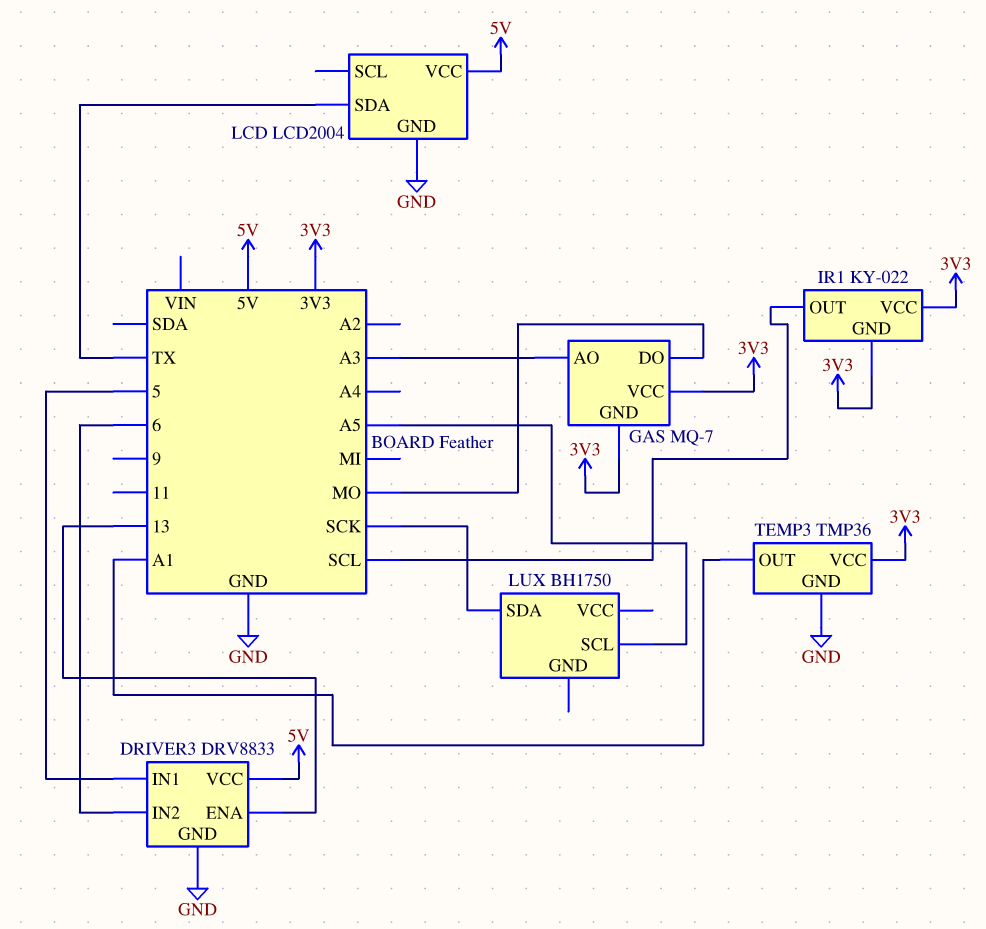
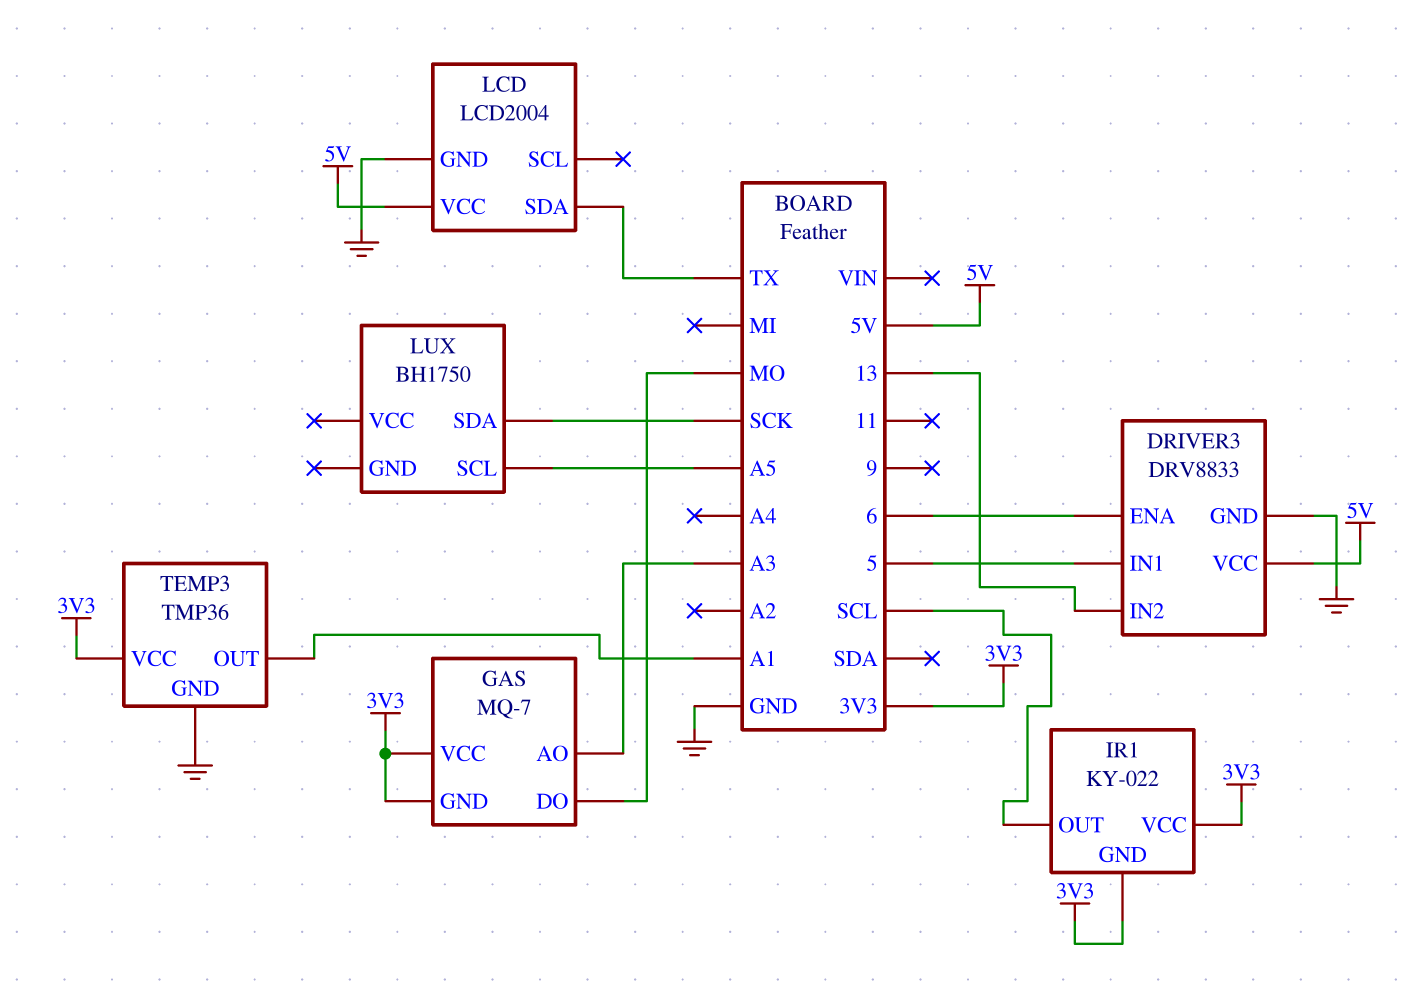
DRIVER3 pin ENA: 13 -> 6
DRIVER3 pin IN2: 6 -> 13

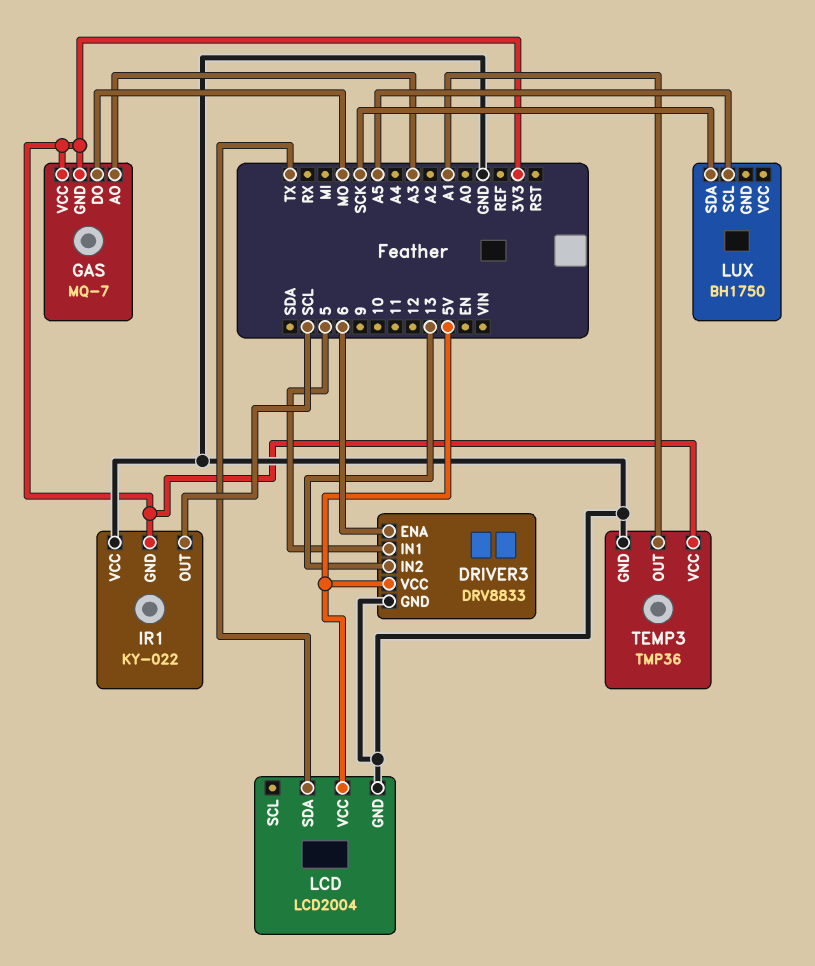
IR1 pin VCC: 3V3 -> GND

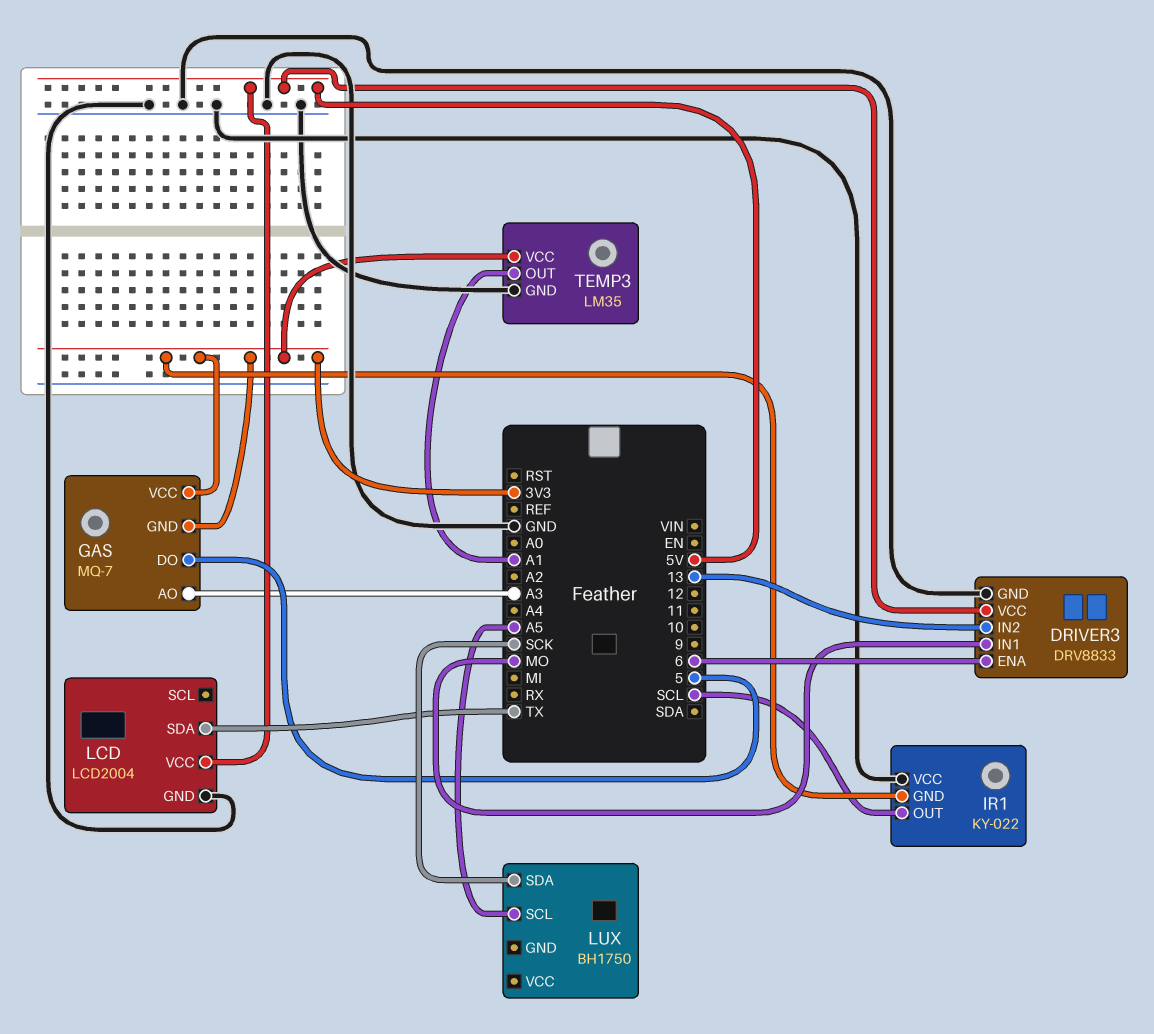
DRIVER3 pin IN1: 5 -> MO
GAS pin DO: MO -> 5
TEMP3: TMP36 -> LM35

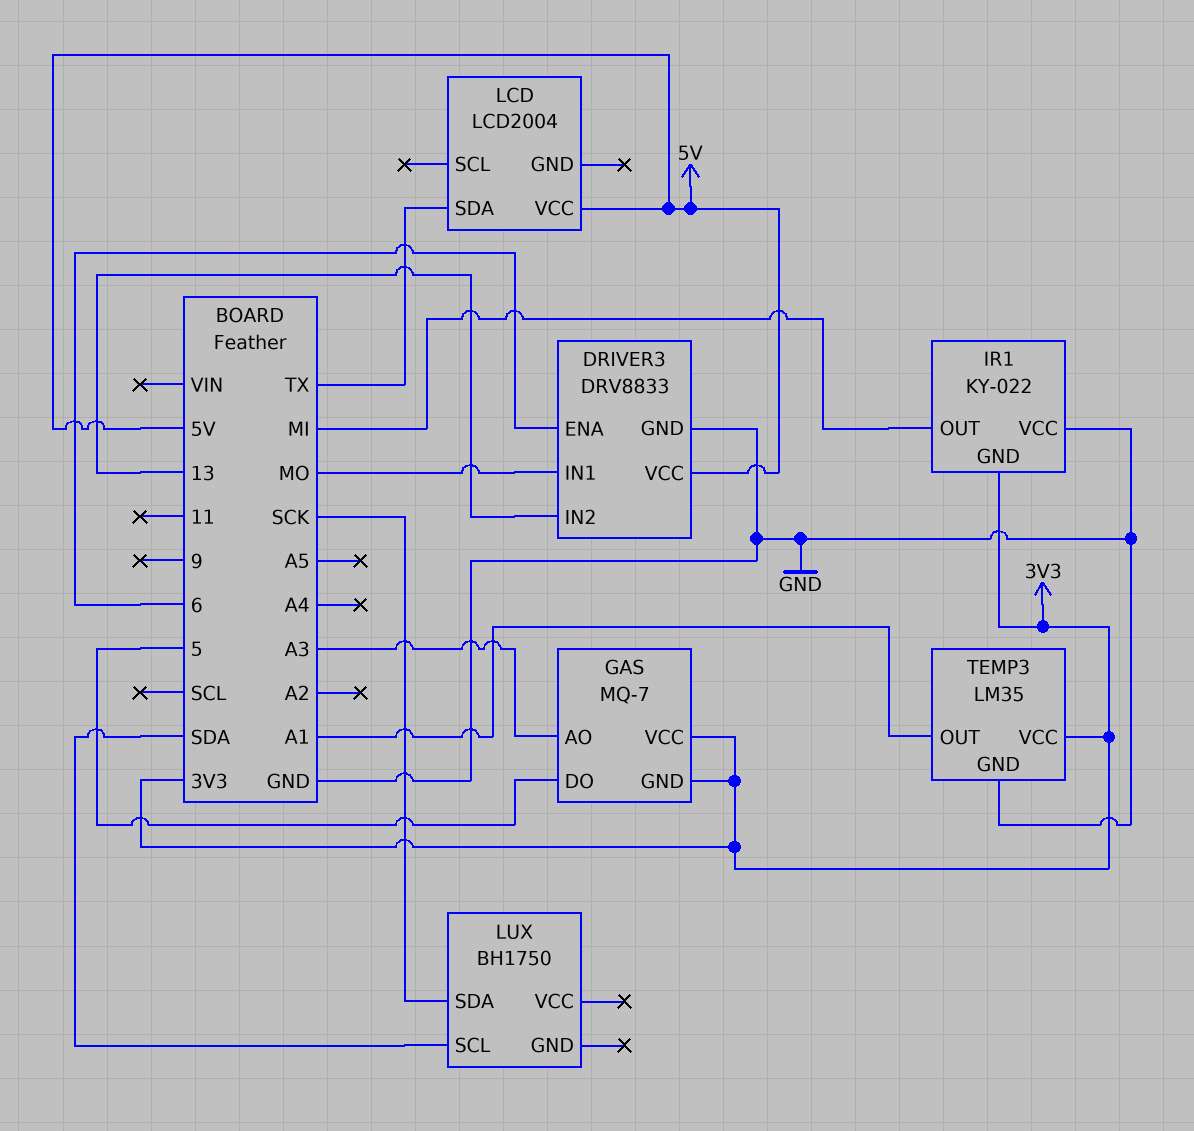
IR1 pin OUT: SCL -> MI
LCD pin GND: GND -> none
LUX pin SCL: A5 -> SDA

